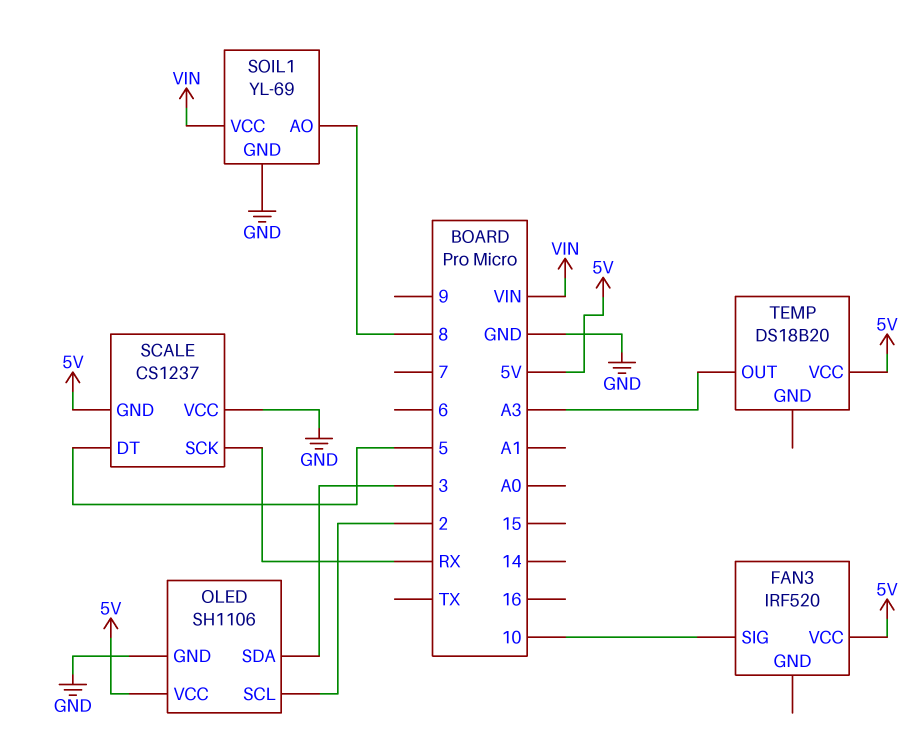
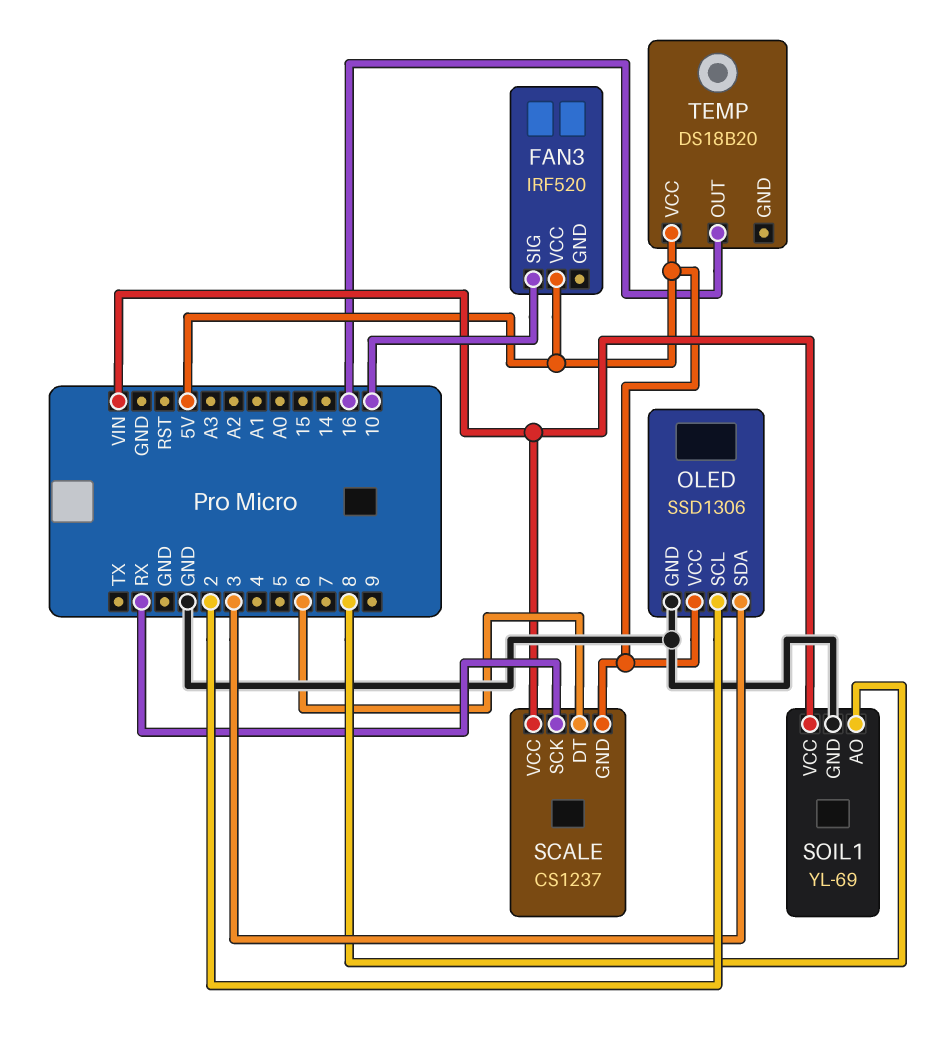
OLED: SH1106 -> SSD1306
SCALE pin DT: 5 -> 6
SCALE pin VCC: GND -> VIN
TEMP pin OUT: A3 -> 16

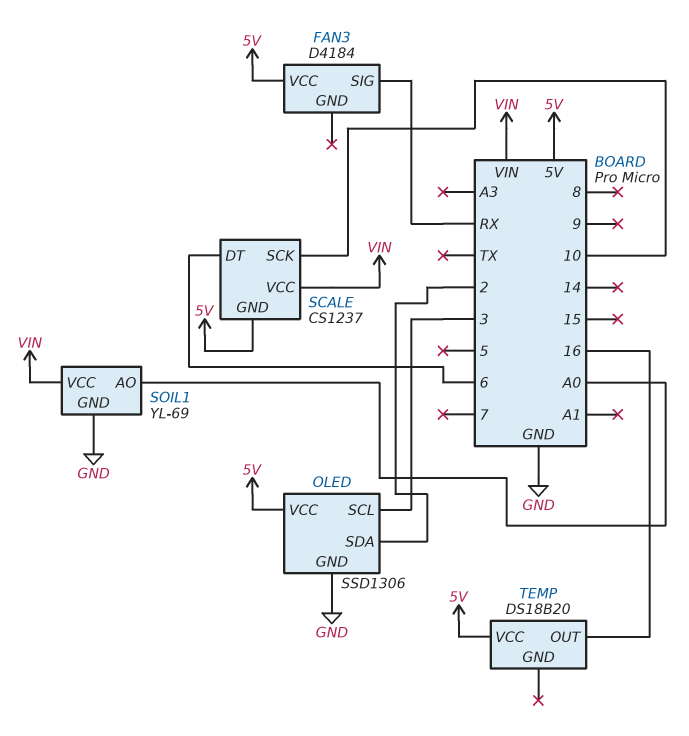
FAN3: IRF520 -> D4184
FAN3 pin SIG: 10 -> RX
OLED pin SCL: 2 -> 3
OLED pin SDA: 3 -> 2
SCALE pin SCK: RX -> 10
SOIL1 pin AO: 8 -> A0

